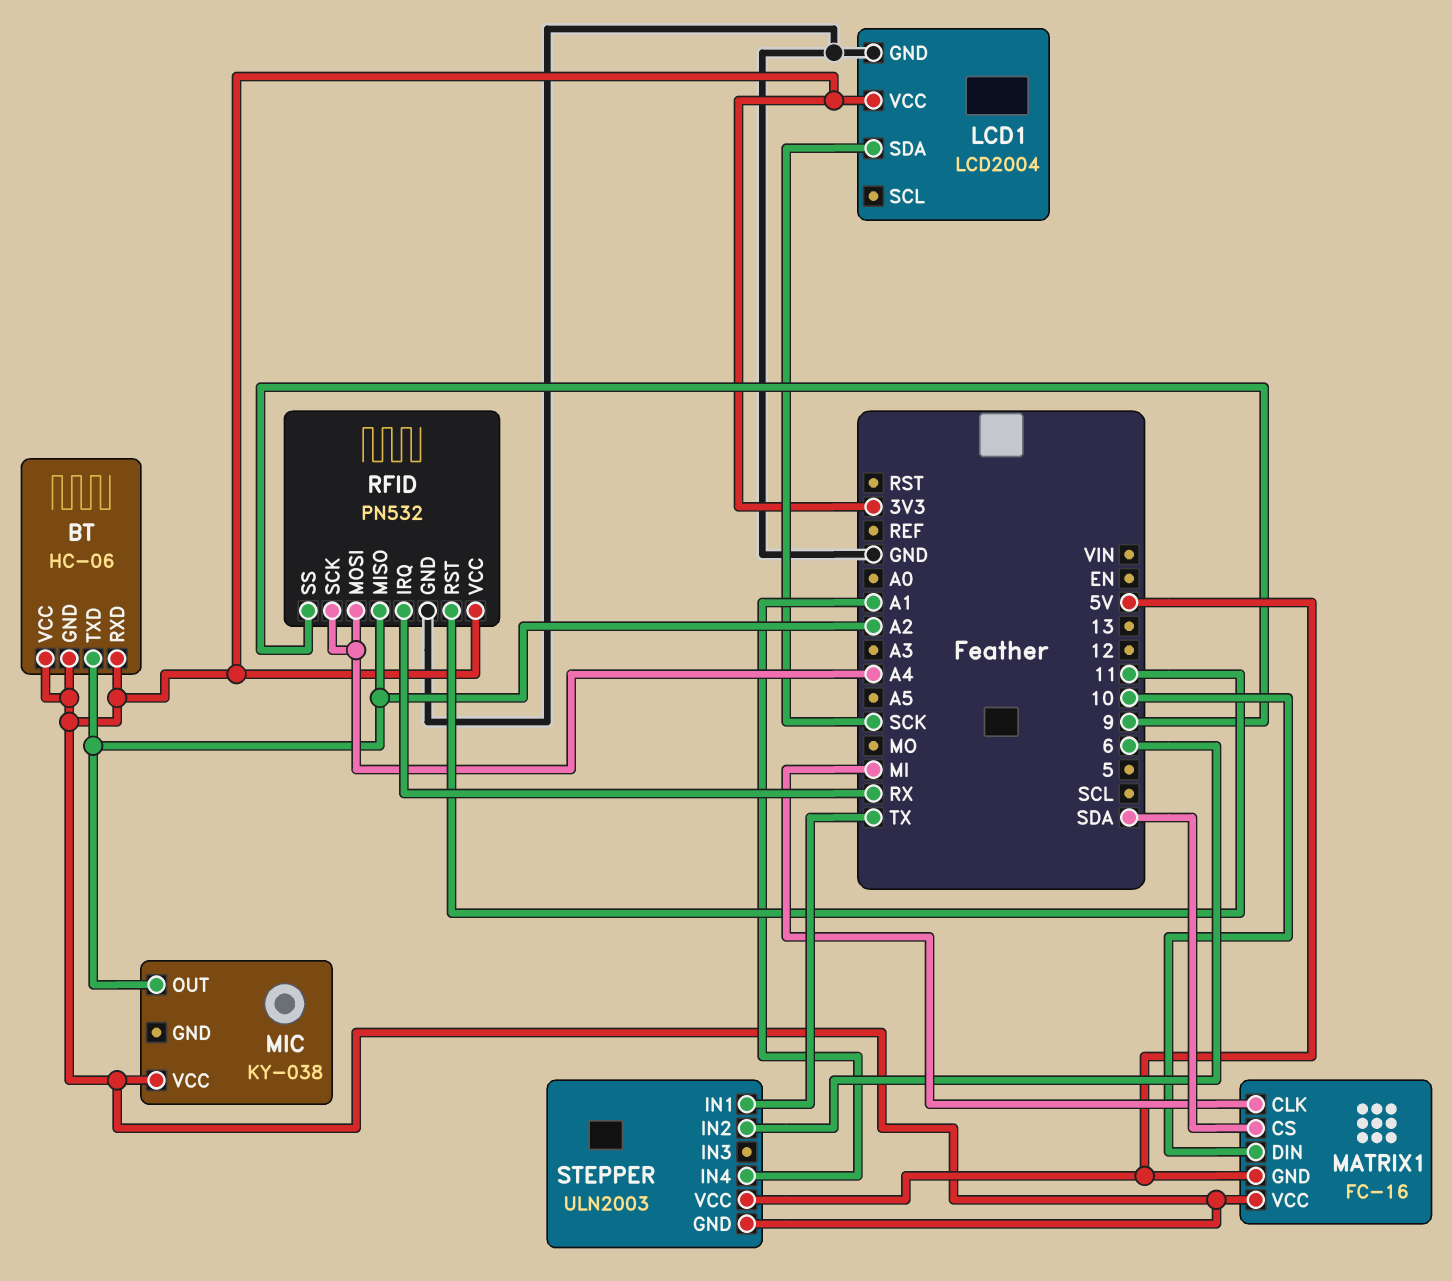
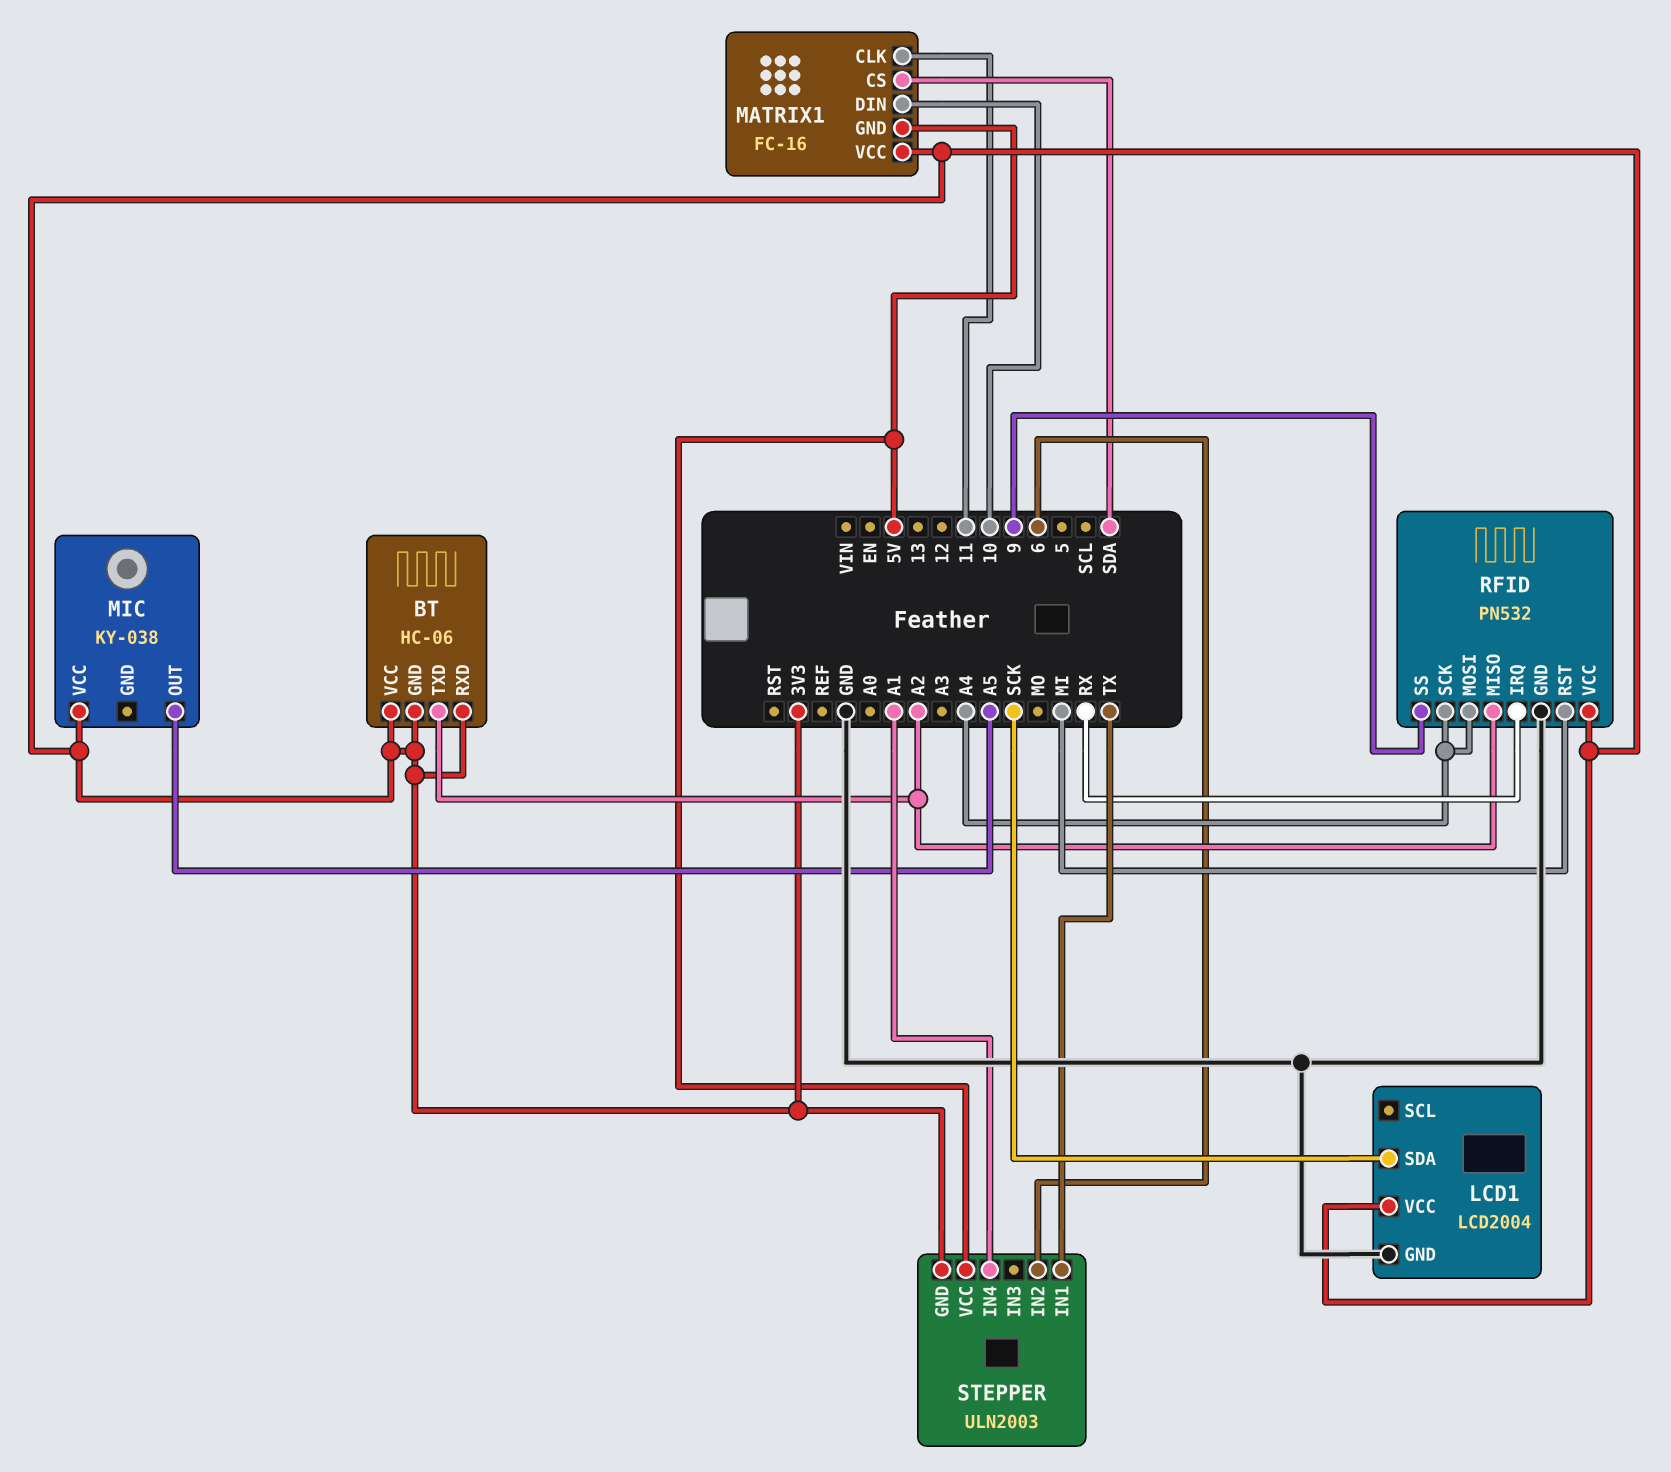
MATRIX1 pin CLK: MI -> 11
MIC pin OUT: A2 -> A5
RFID pin RST: 11 -> MI

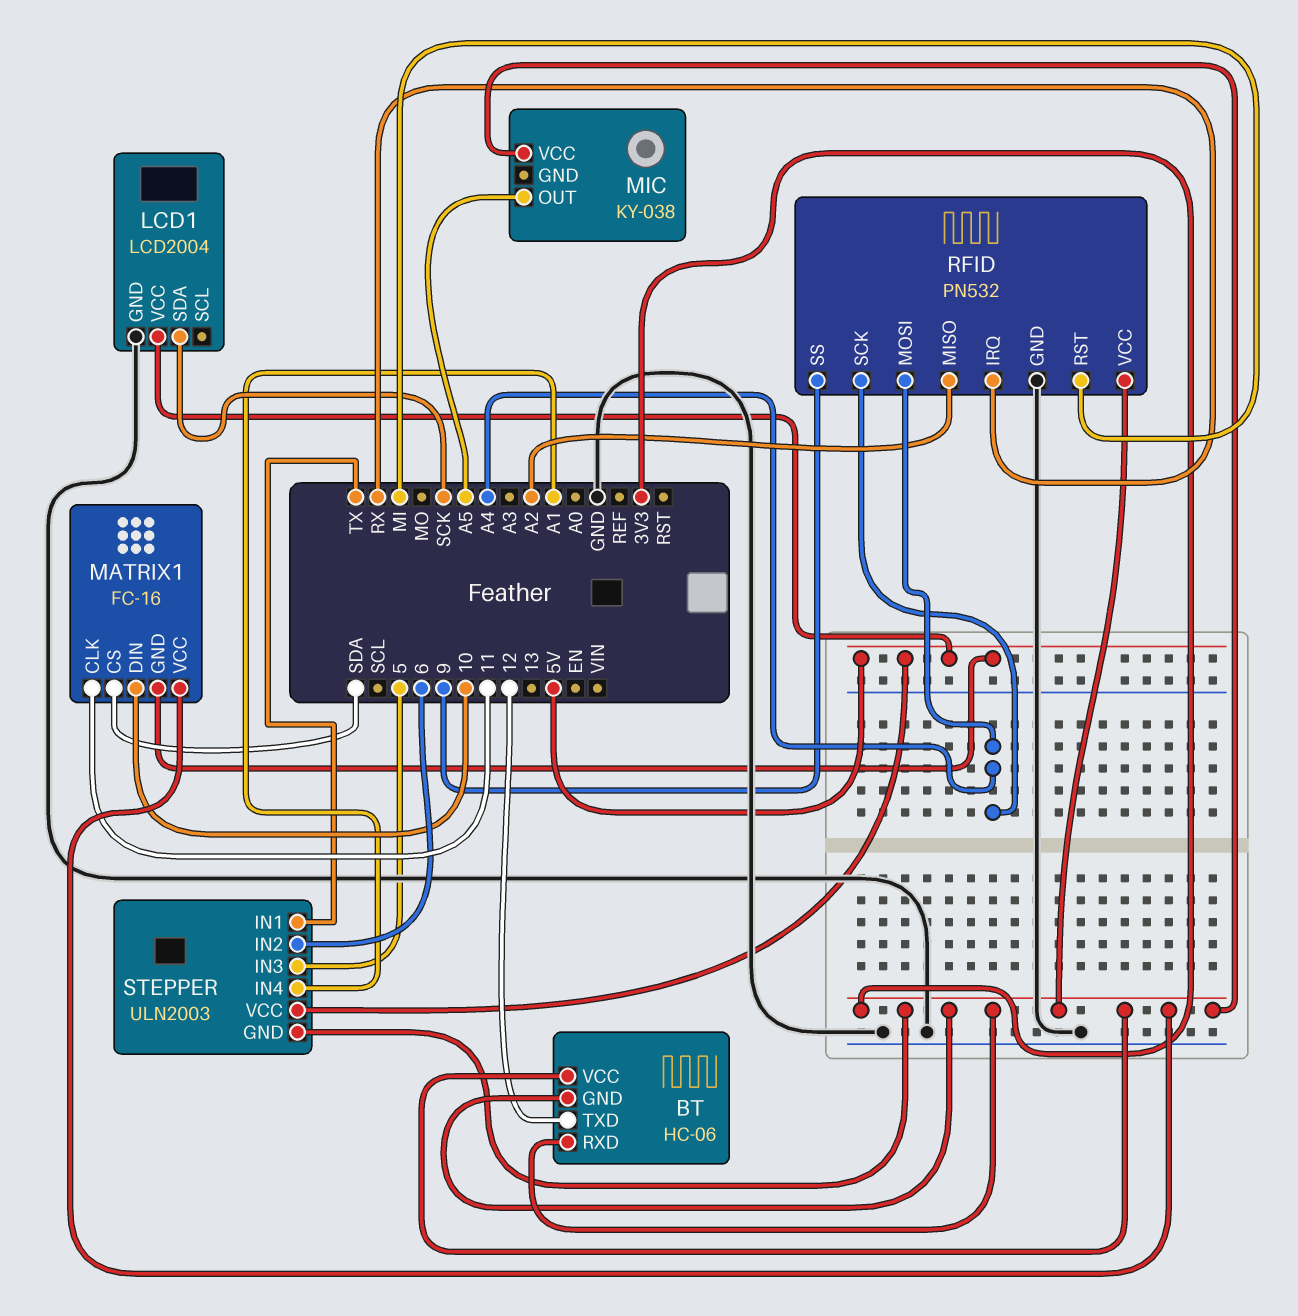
BT pin TXD: A2 -> 12
LCD1 pin VCC: 3V3 -> 5V
STEPPER pin IN3: none -> 5

